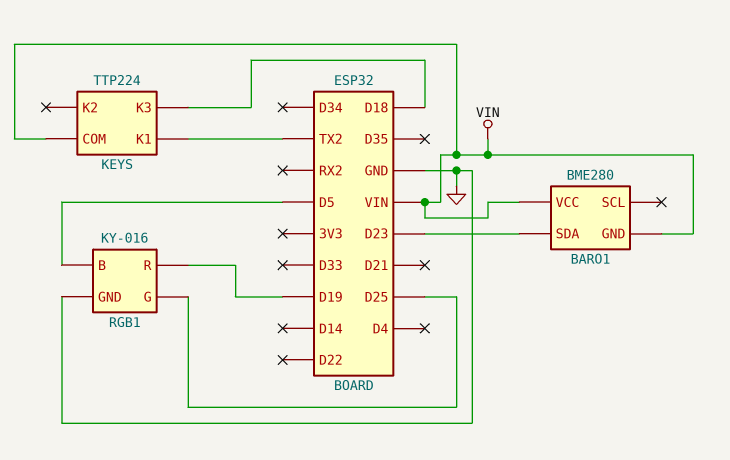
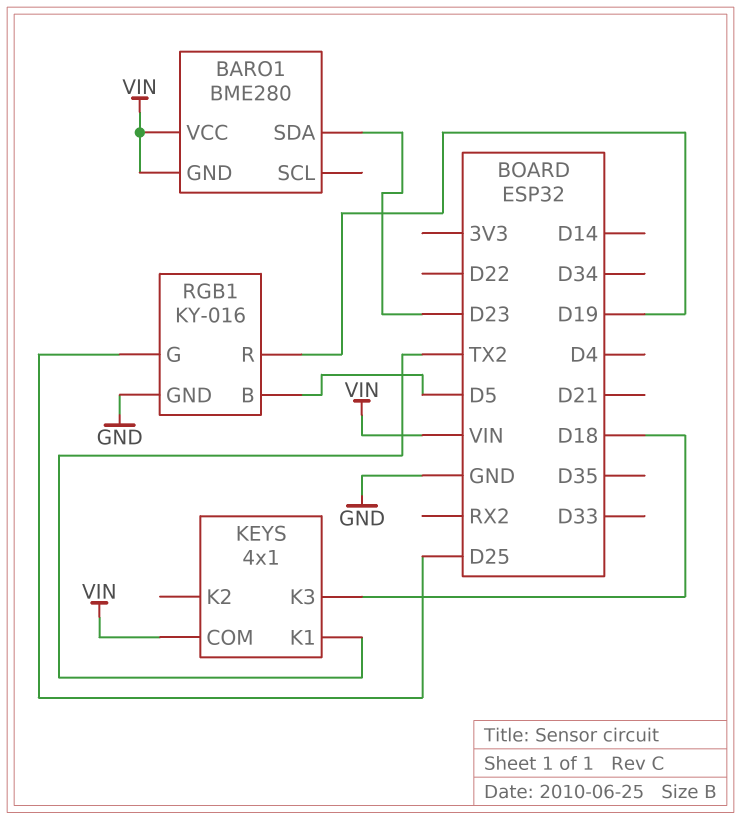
KEYS: TTP224 -> 4x1

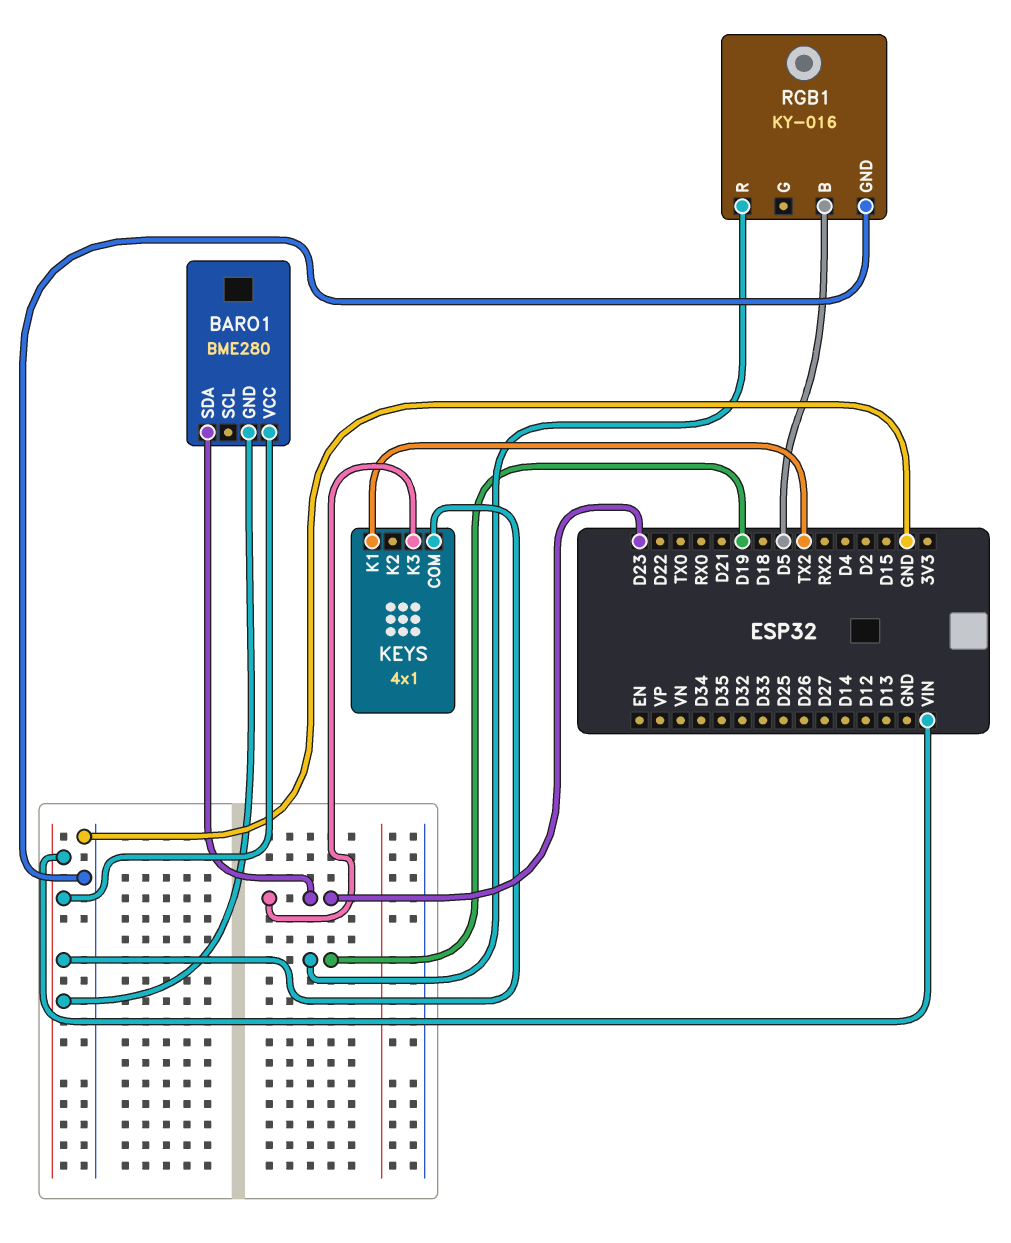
KEYS pin K3: D18 -> D23
RGB1 pin G: D25 -> none

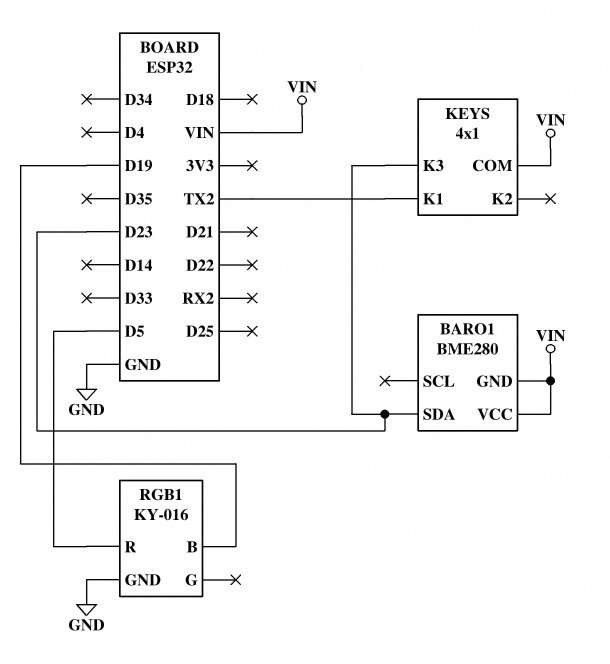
RGB1 pin B: D5 -> D19
RGB1 pin R: D19 -> D5

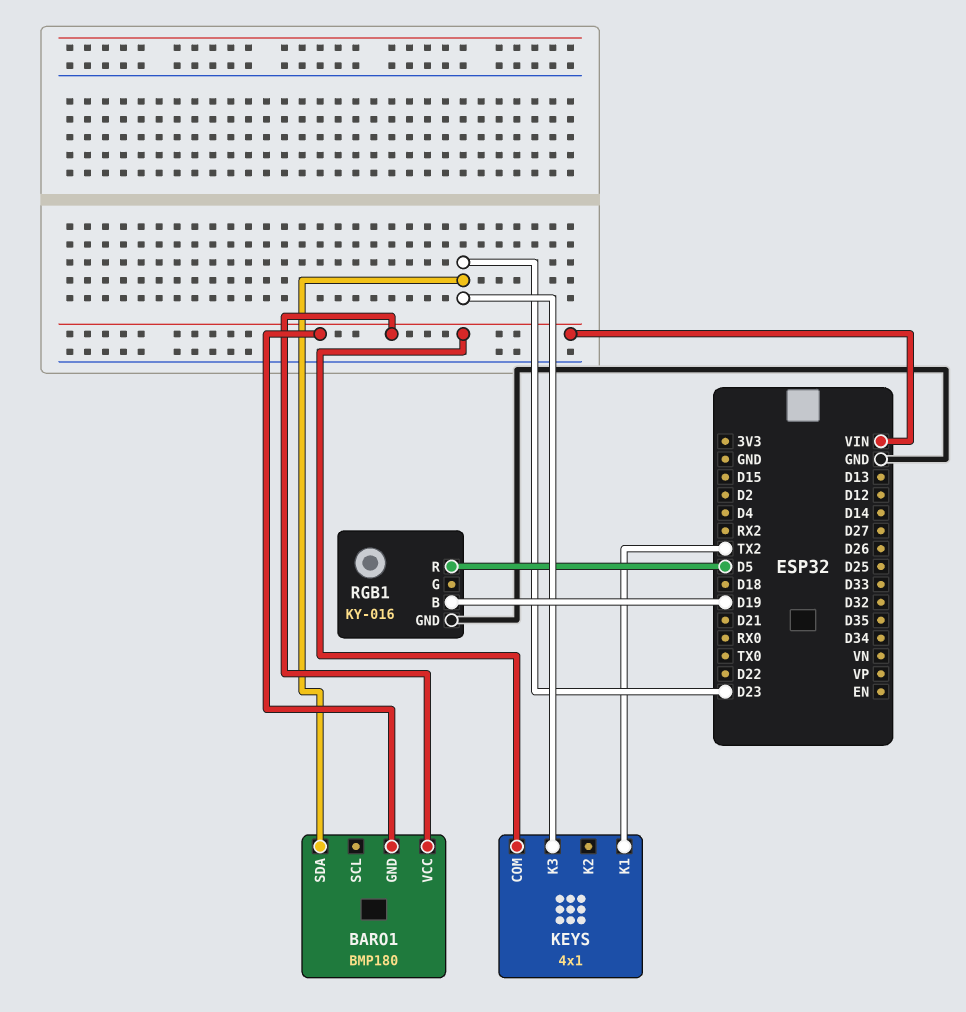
BARO1: BME280 -> BMP180

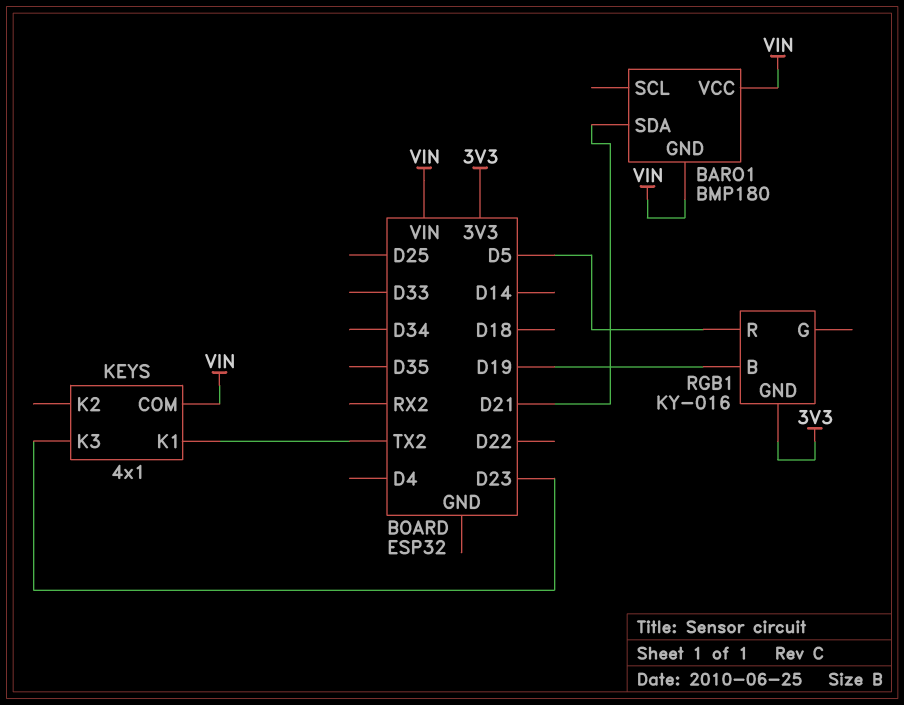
BARO1 pin SDA: D23 -> D21
RGB1 pin GND: GND -> 3V3

